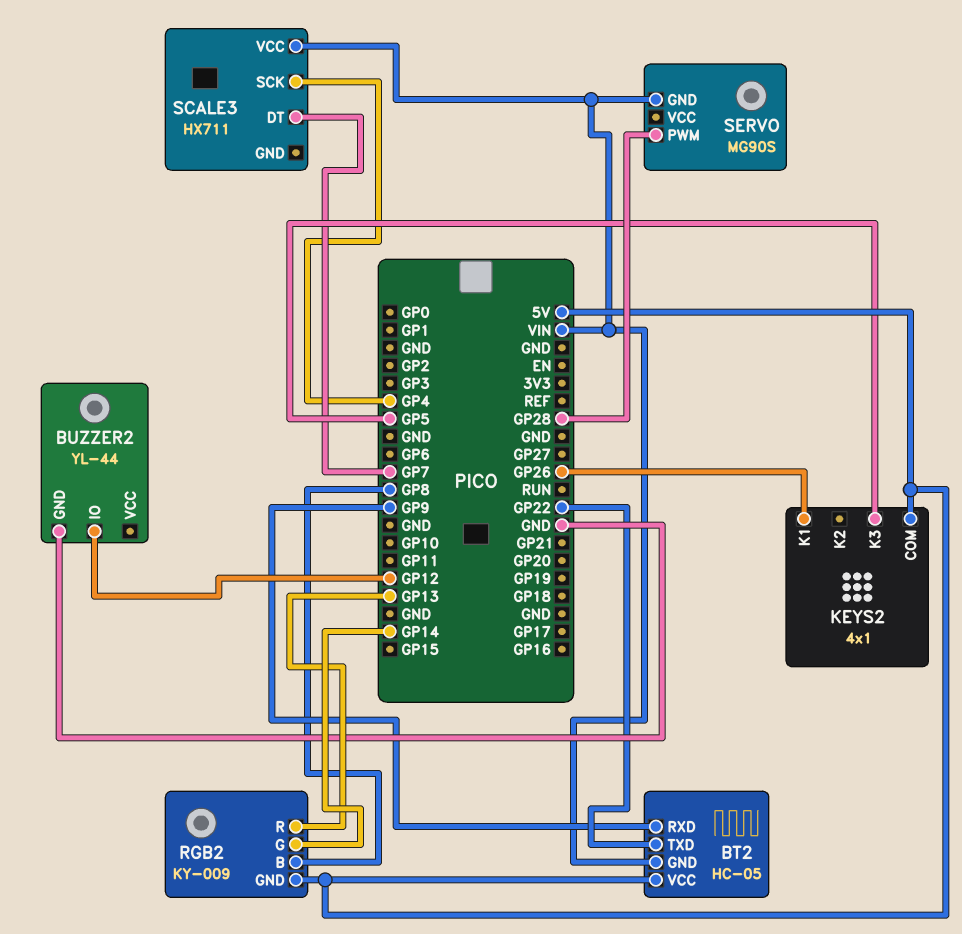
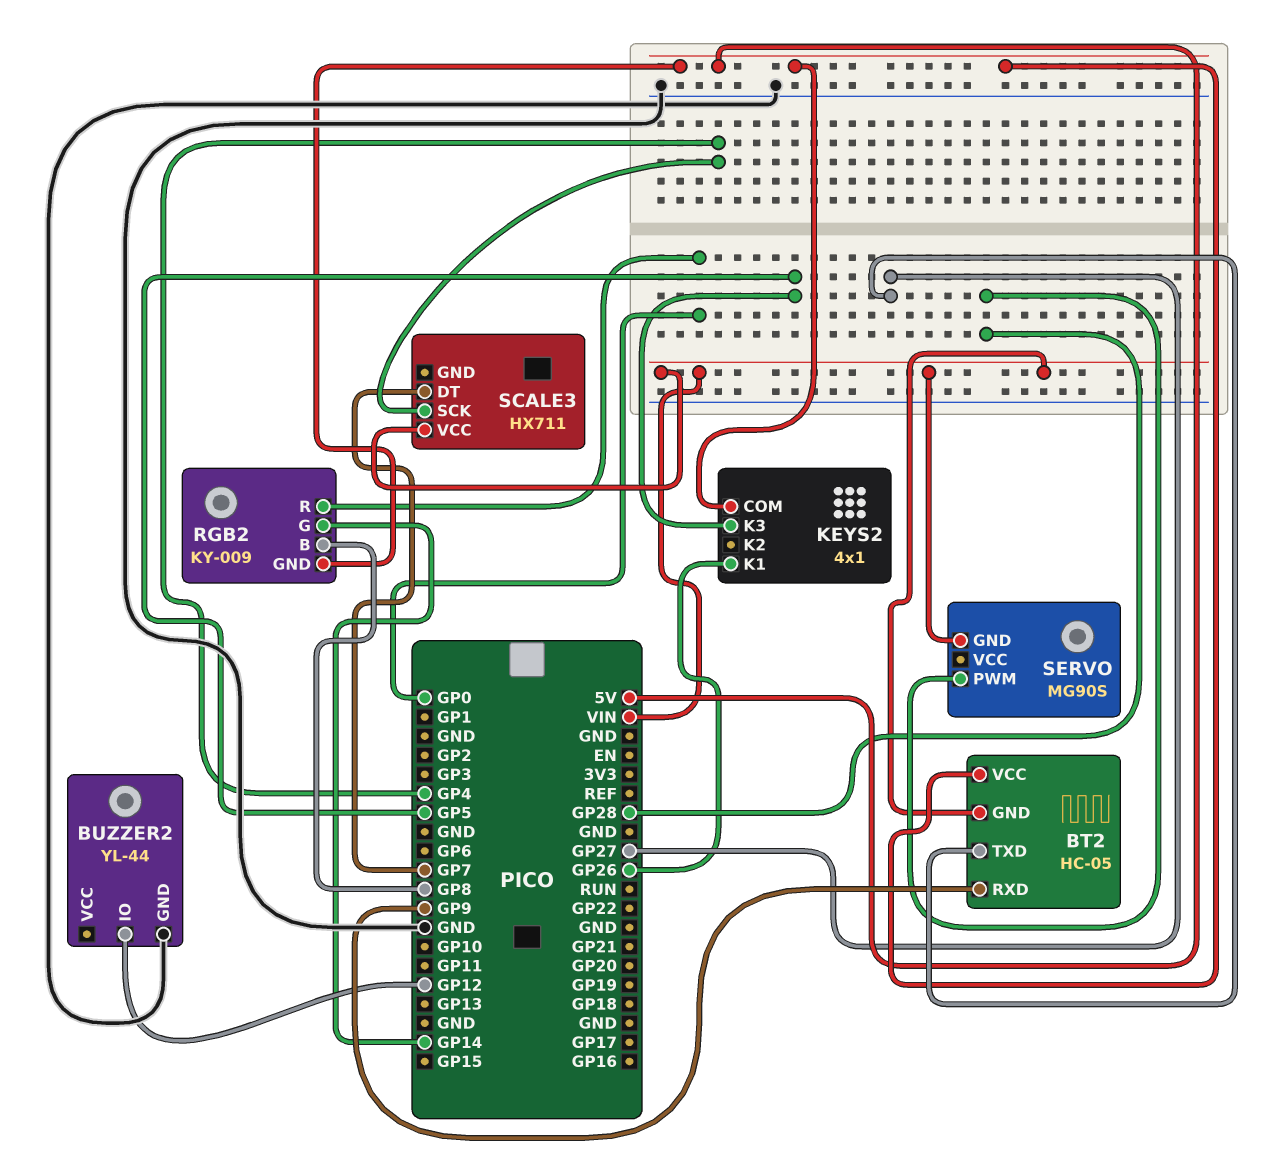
BT2 pin TXD: GP22 -> GP27
RGB2 pin R: GP13 -> GP0

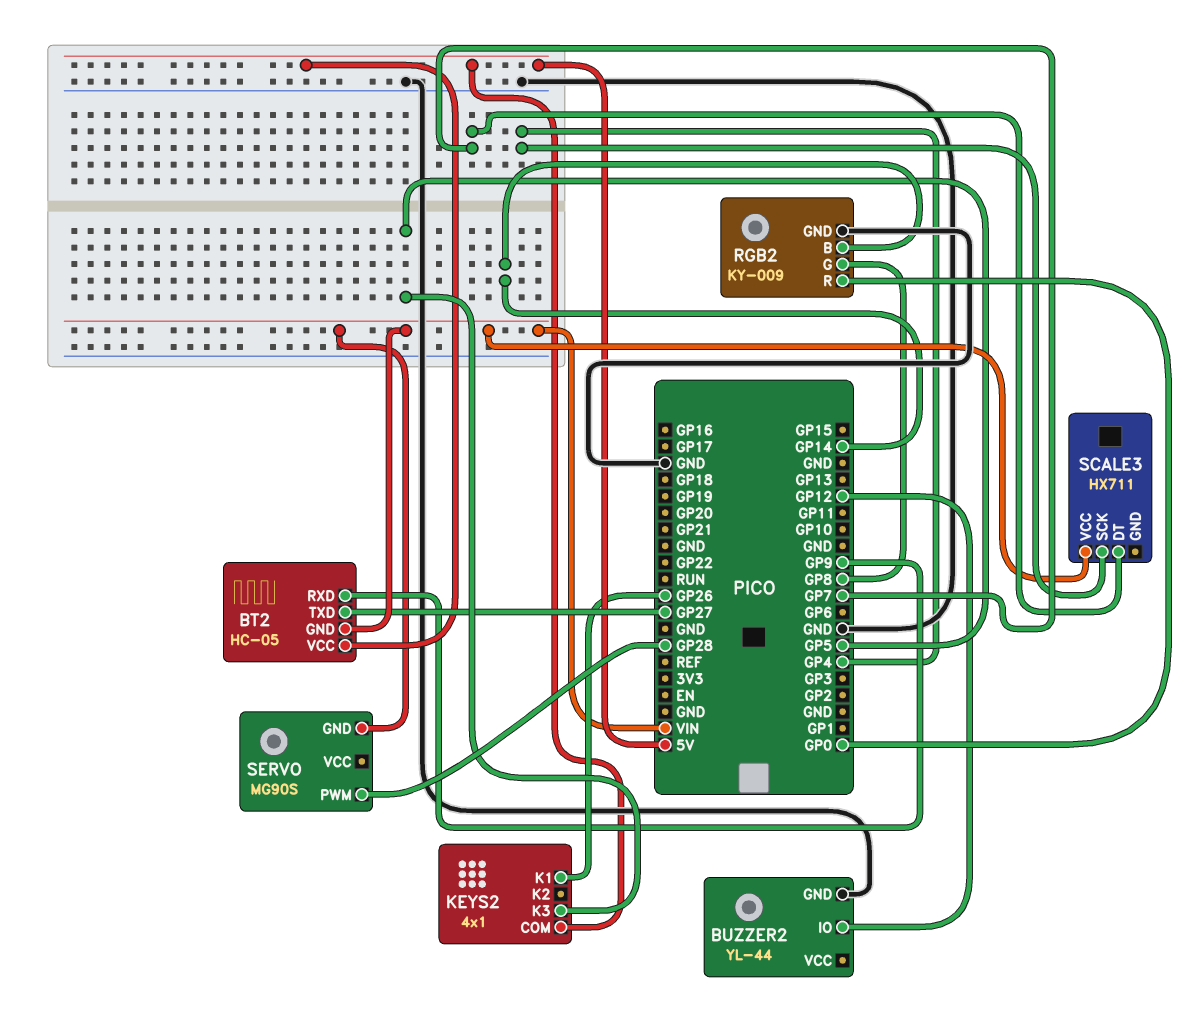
RGB2 pin B: GP8 -> GP14
RGB2 pin G: GP14 -> GP8
RGB2 pin GND: 5V -> GND

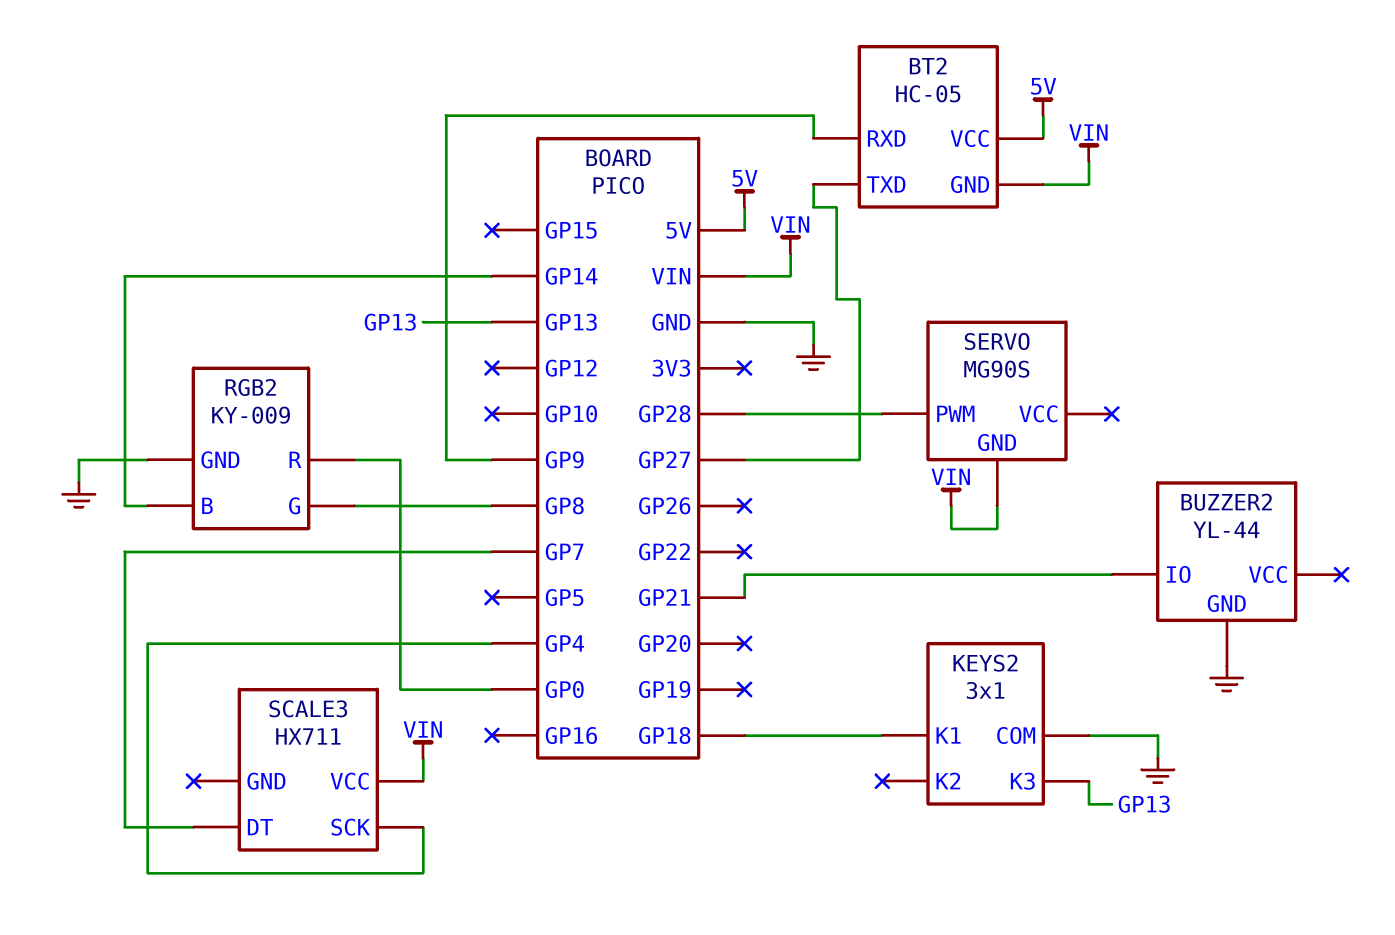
BUZZER2 pin IO: GP12 -> GP21
KEYS2: 4x1 -> 3x1
KEYS2 pin COM: 5V -> GND
KEYS2 pin K1: GP26 -> GP18
KEYS2 pin K3: GP5 -> GP13

